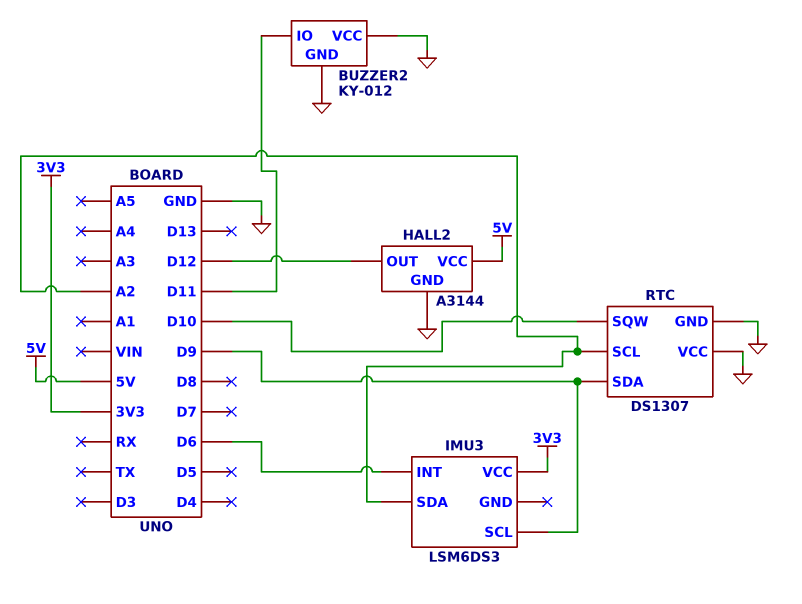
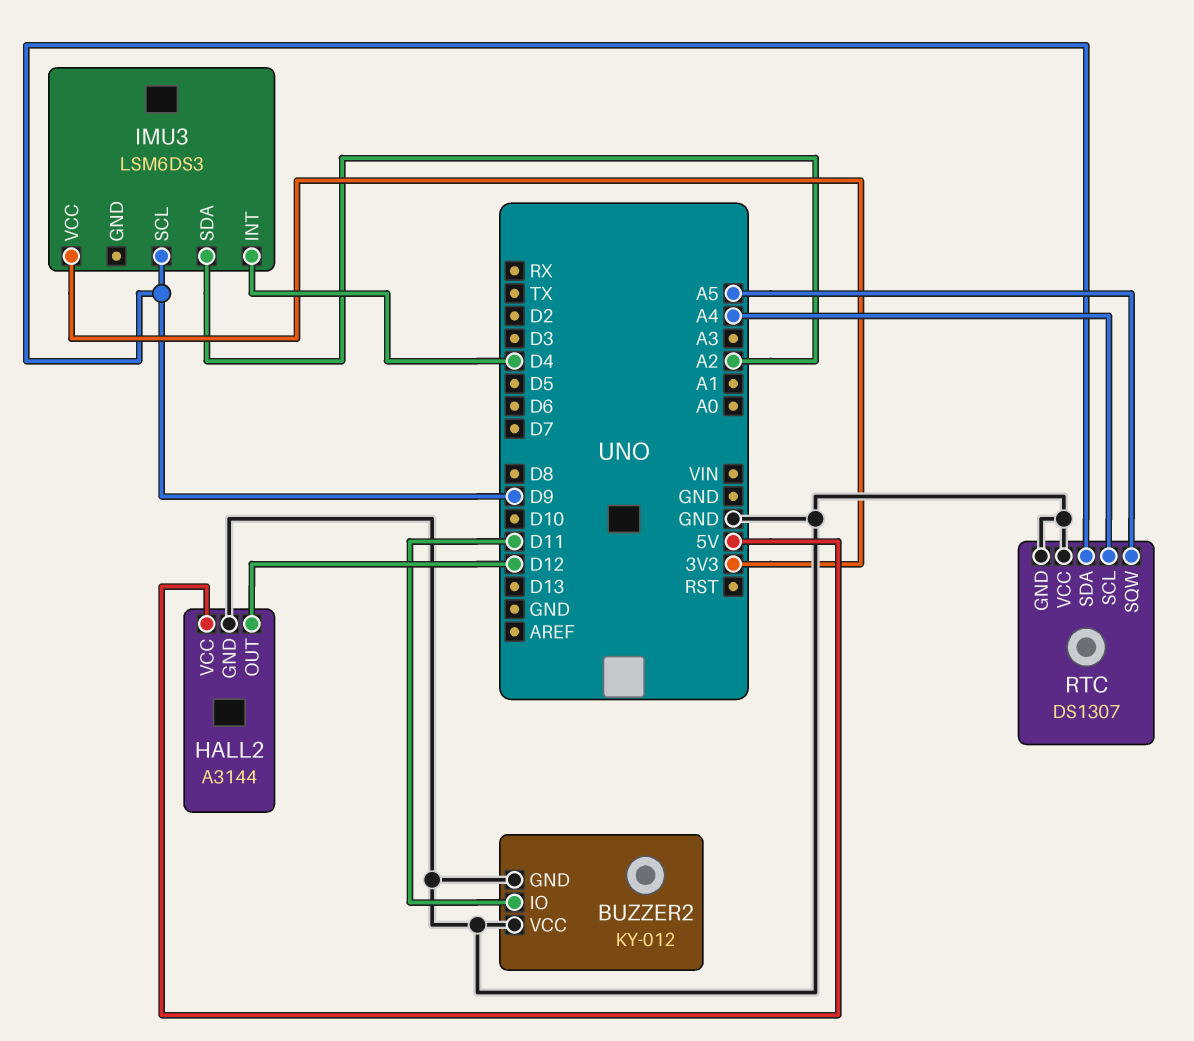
IMU3 pin INT: D6 -> D4
RTC pin SCL: A2 -> A4
RTC pin SQW: D10 -> A5

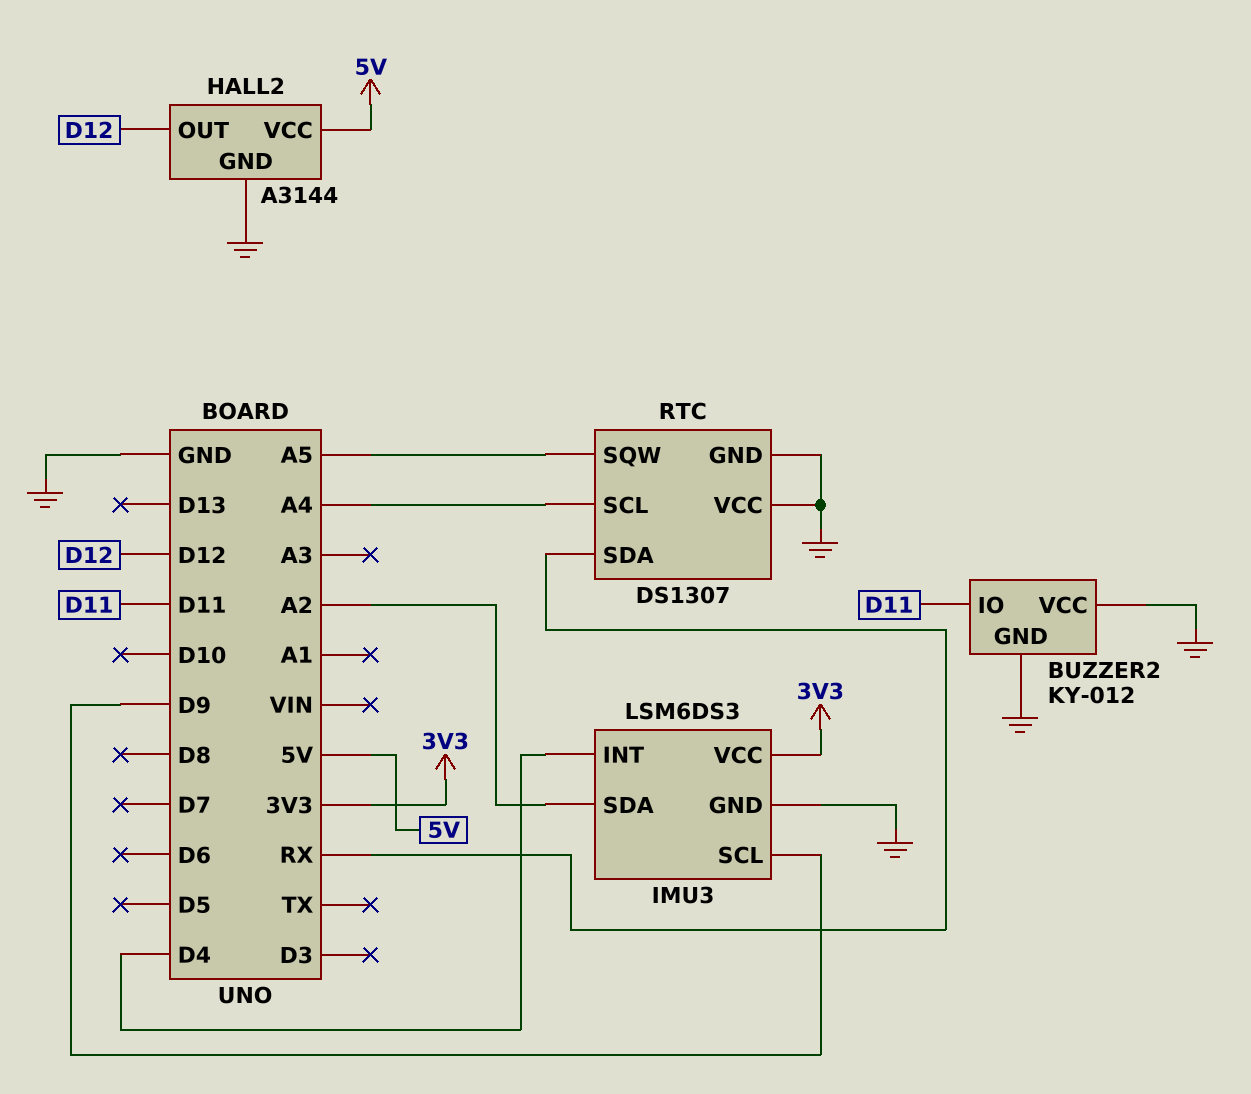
IMU3 pin GND: none -> GND
RTC pin SDA: D9 -> RX

